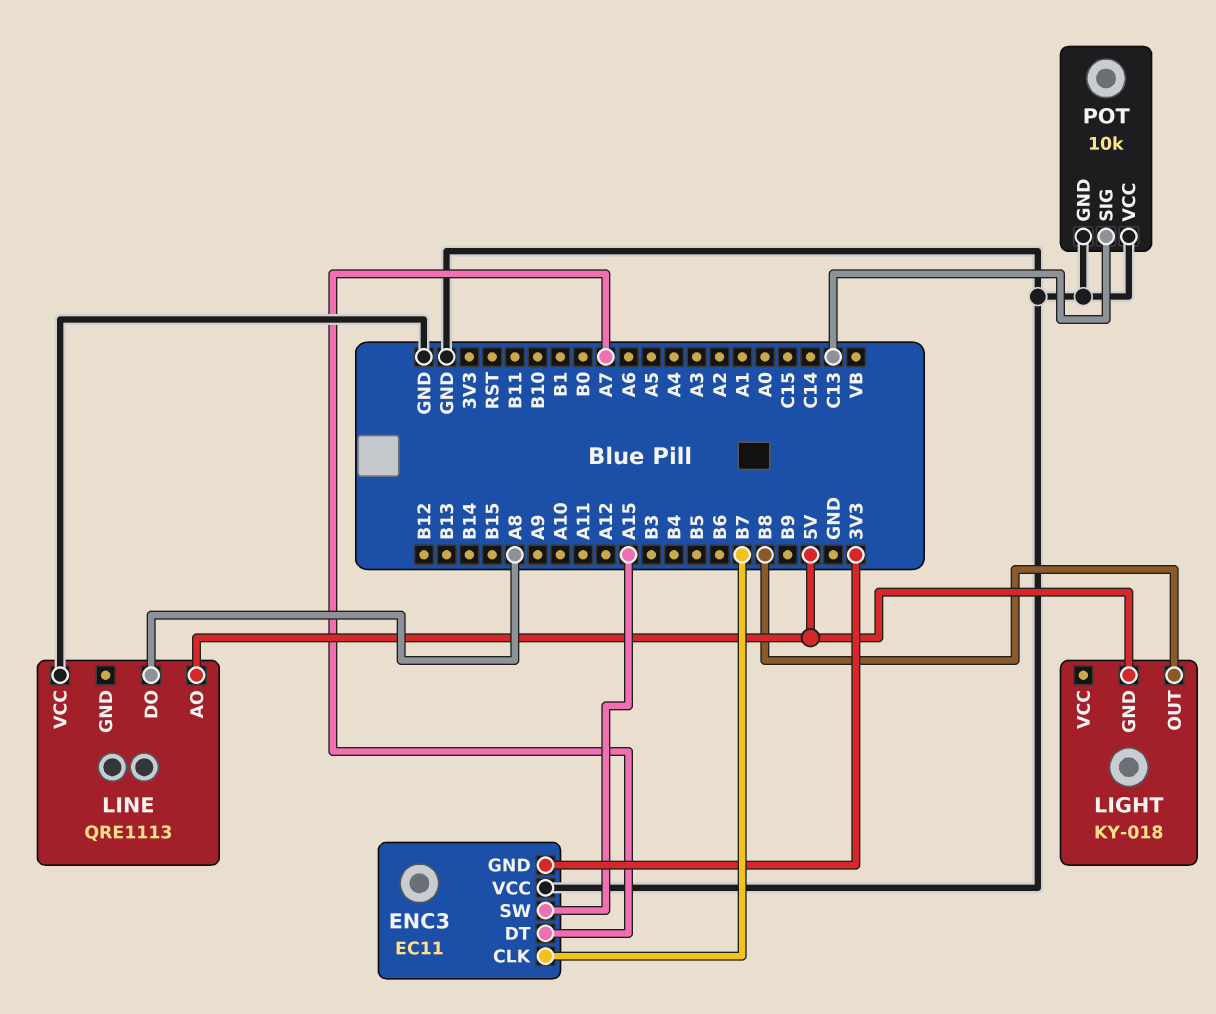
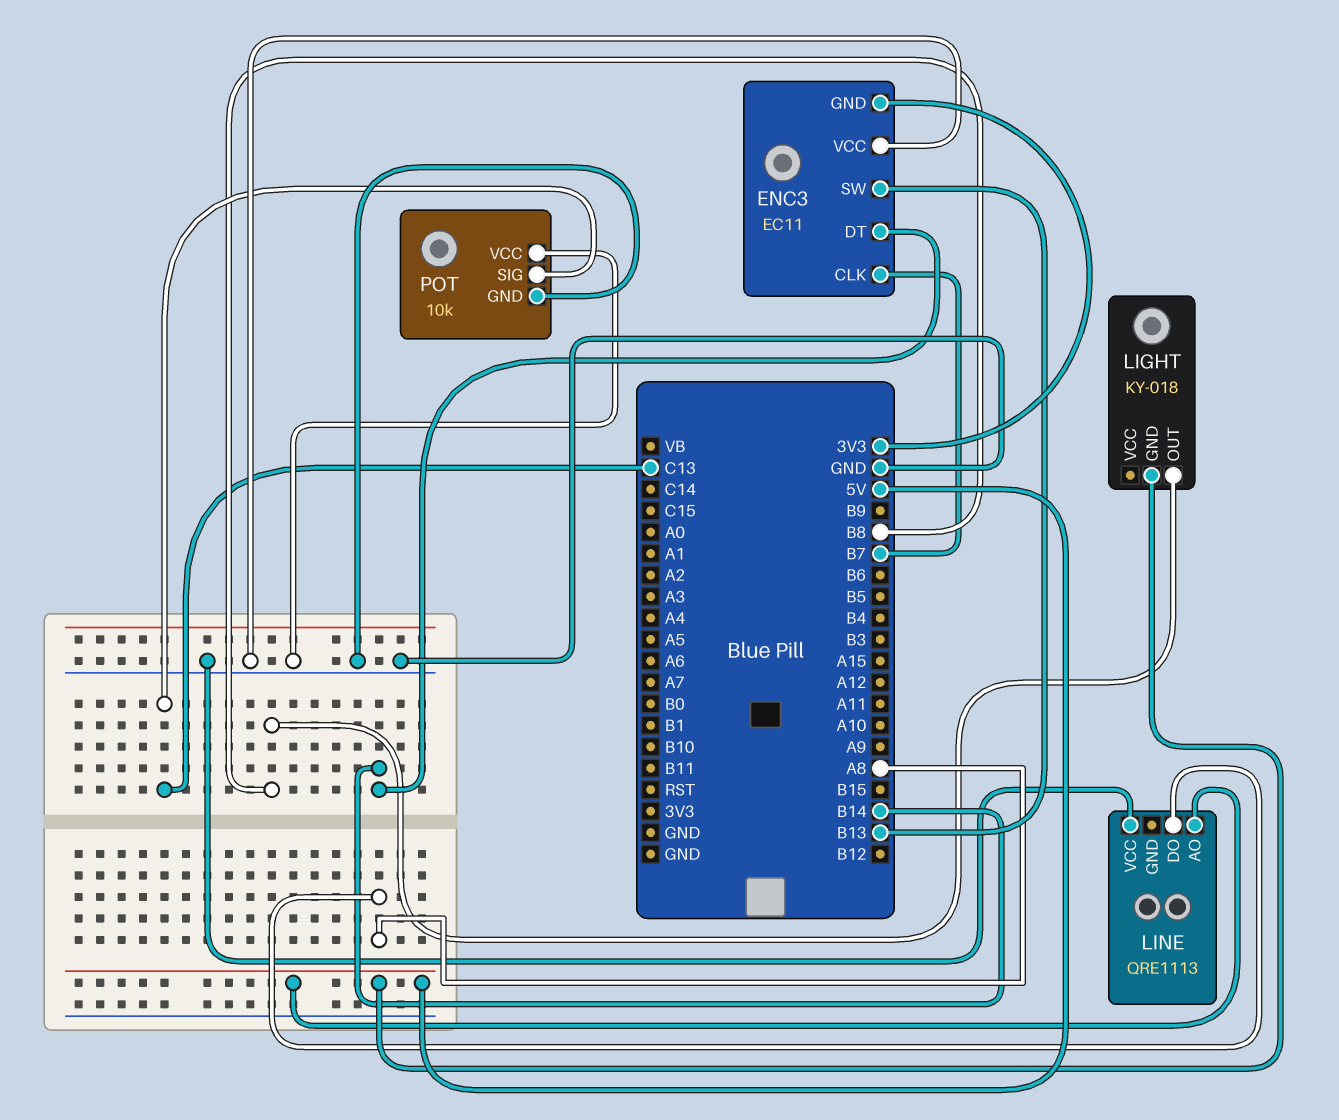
ENC3 pin DT: A7 -> B14
ENC3 pin SW: A15 -> B13

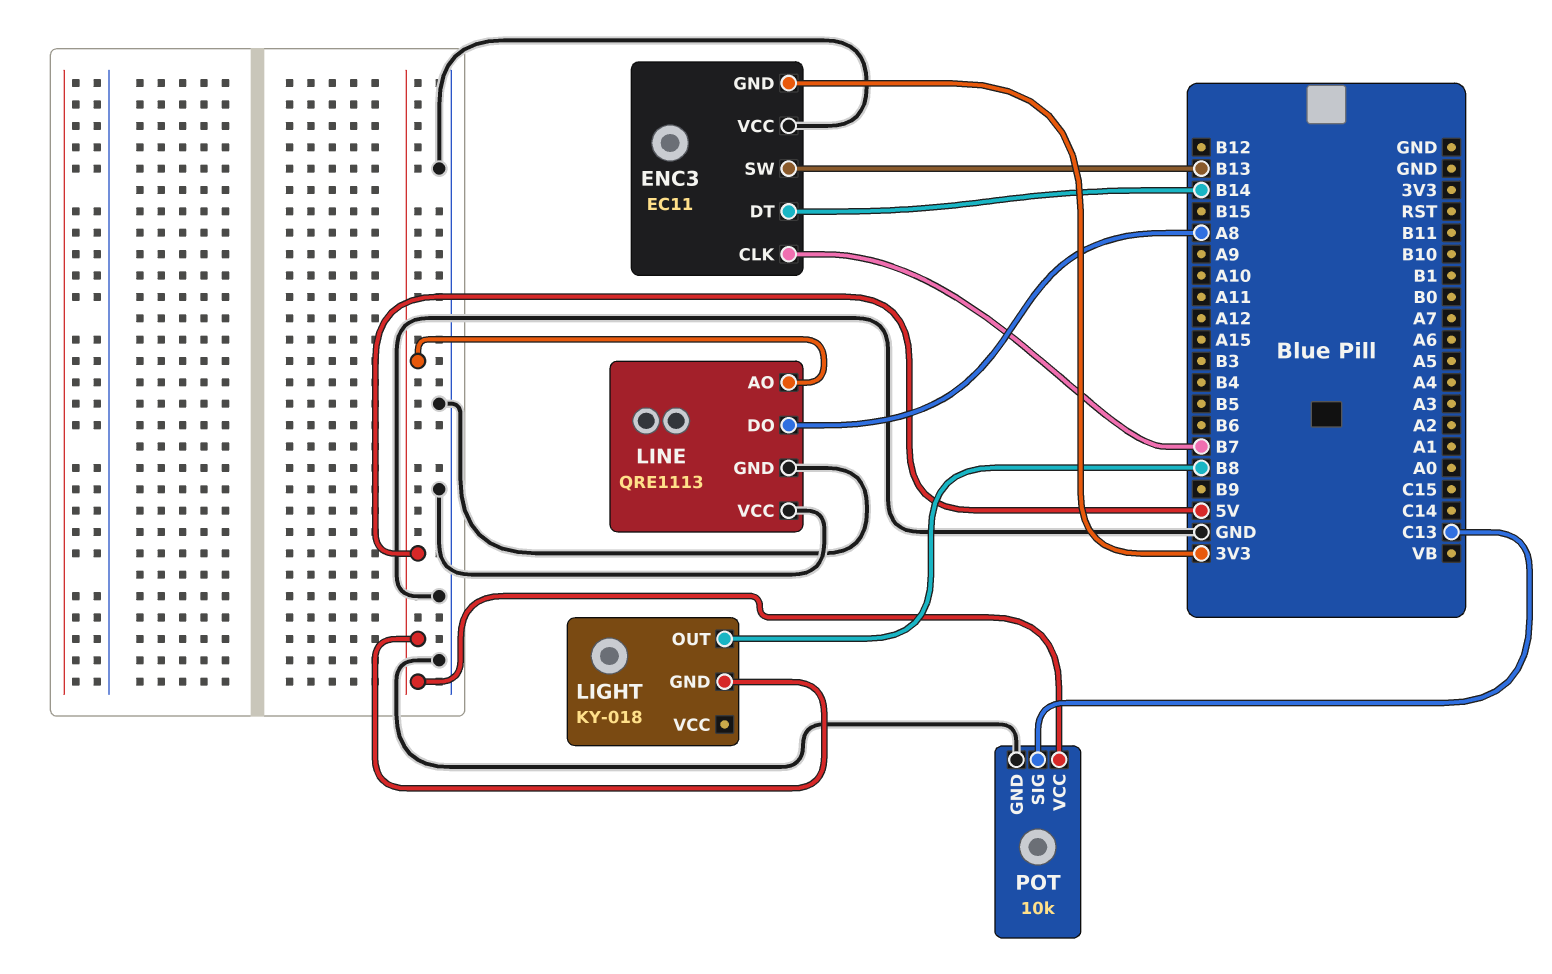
LINE pin GND: none -> GND
POT pin VCC: GND -> 5V

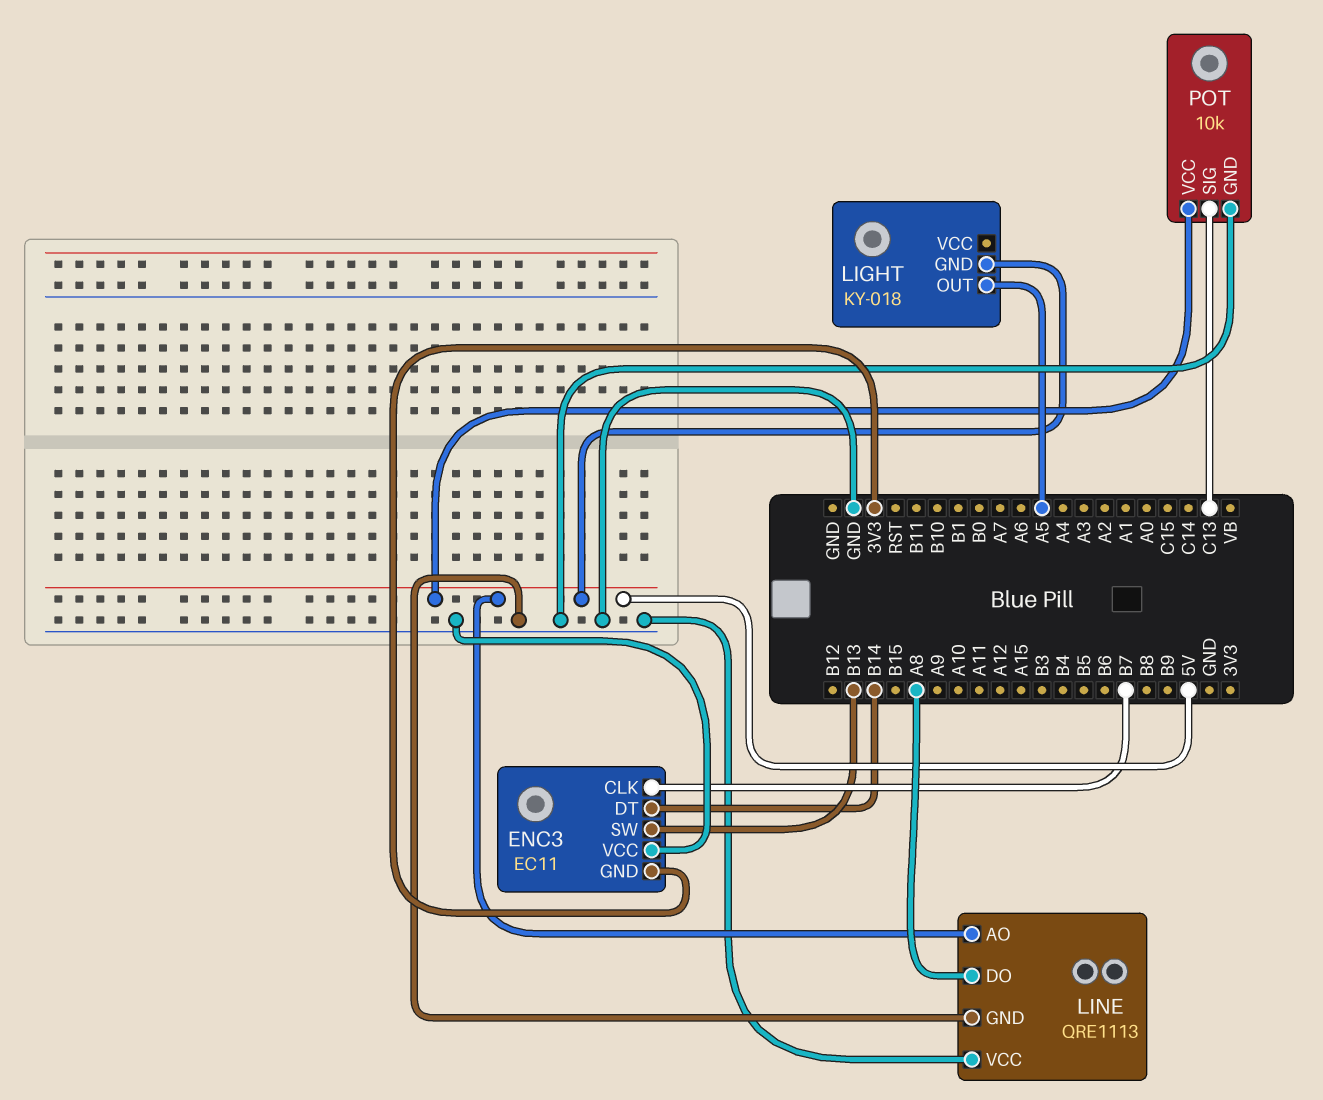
LIGHT pin OUT: B8 -> A5

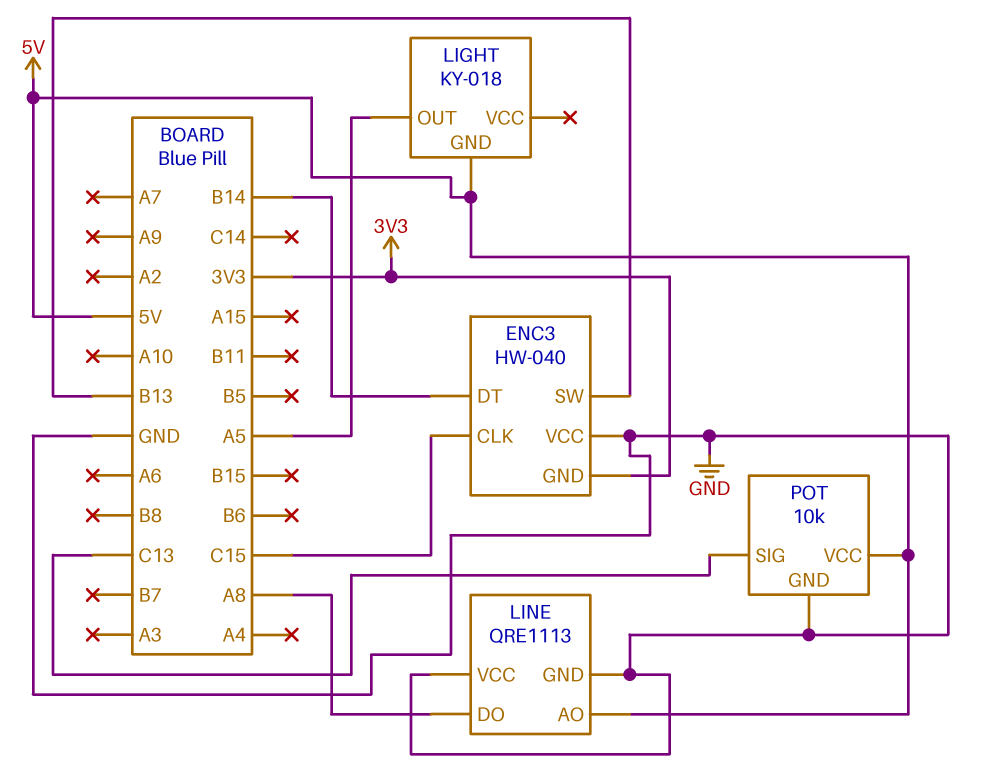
ENC3: EC11 -> HW-040
ENC3 pin CLK: B7 -> C15

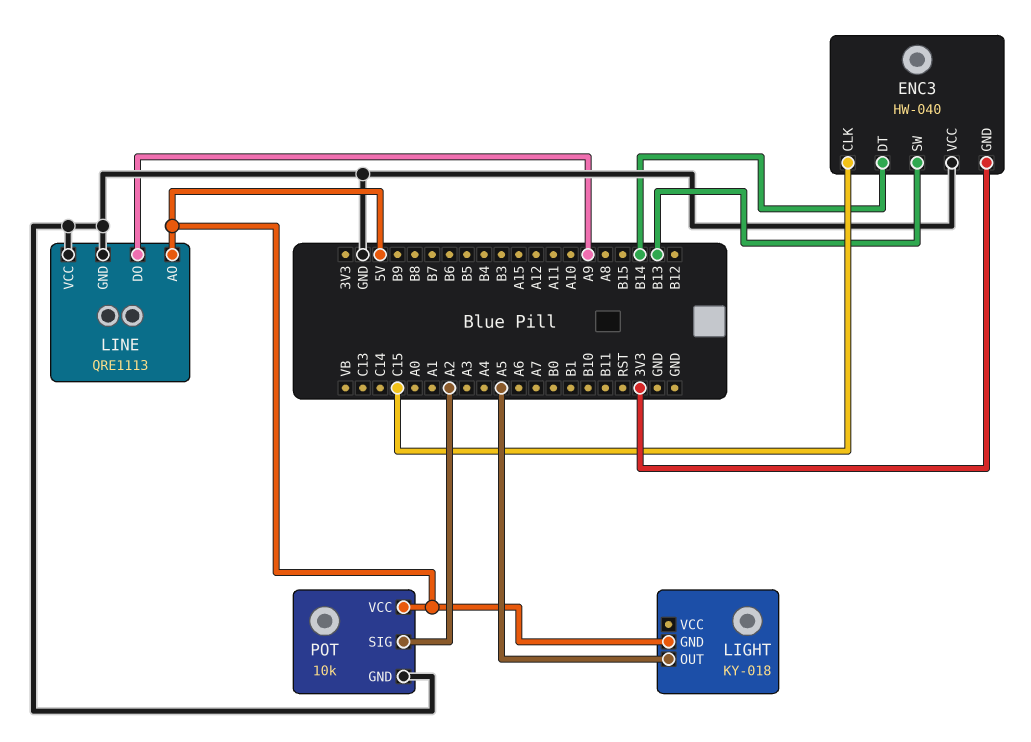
LINE pin DO: A8 -> A9
POT pin SIG: C13 -> A2

